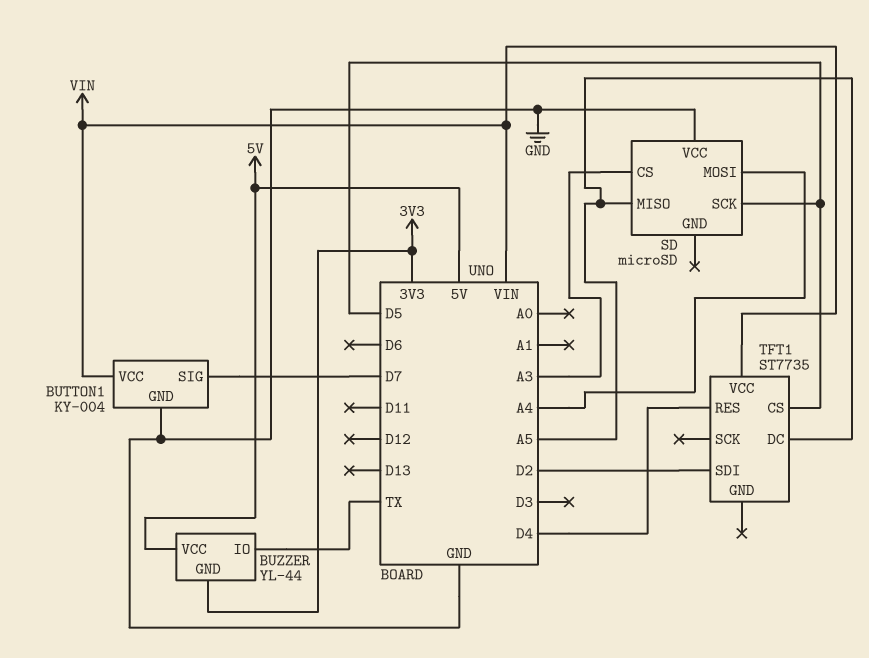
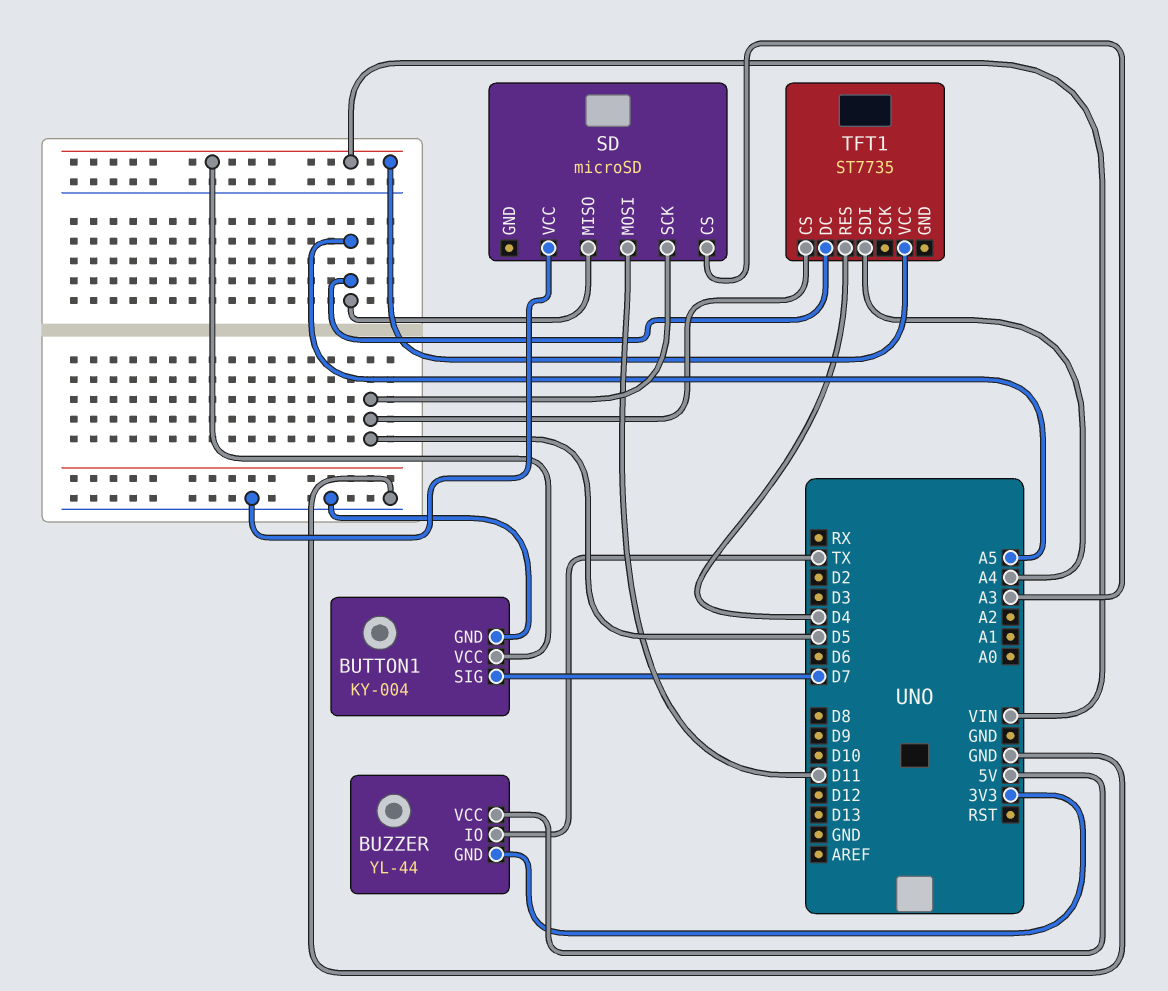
SD pin MOSI: A4 -> D11
TFT1 pin SDI: D2 -> A4

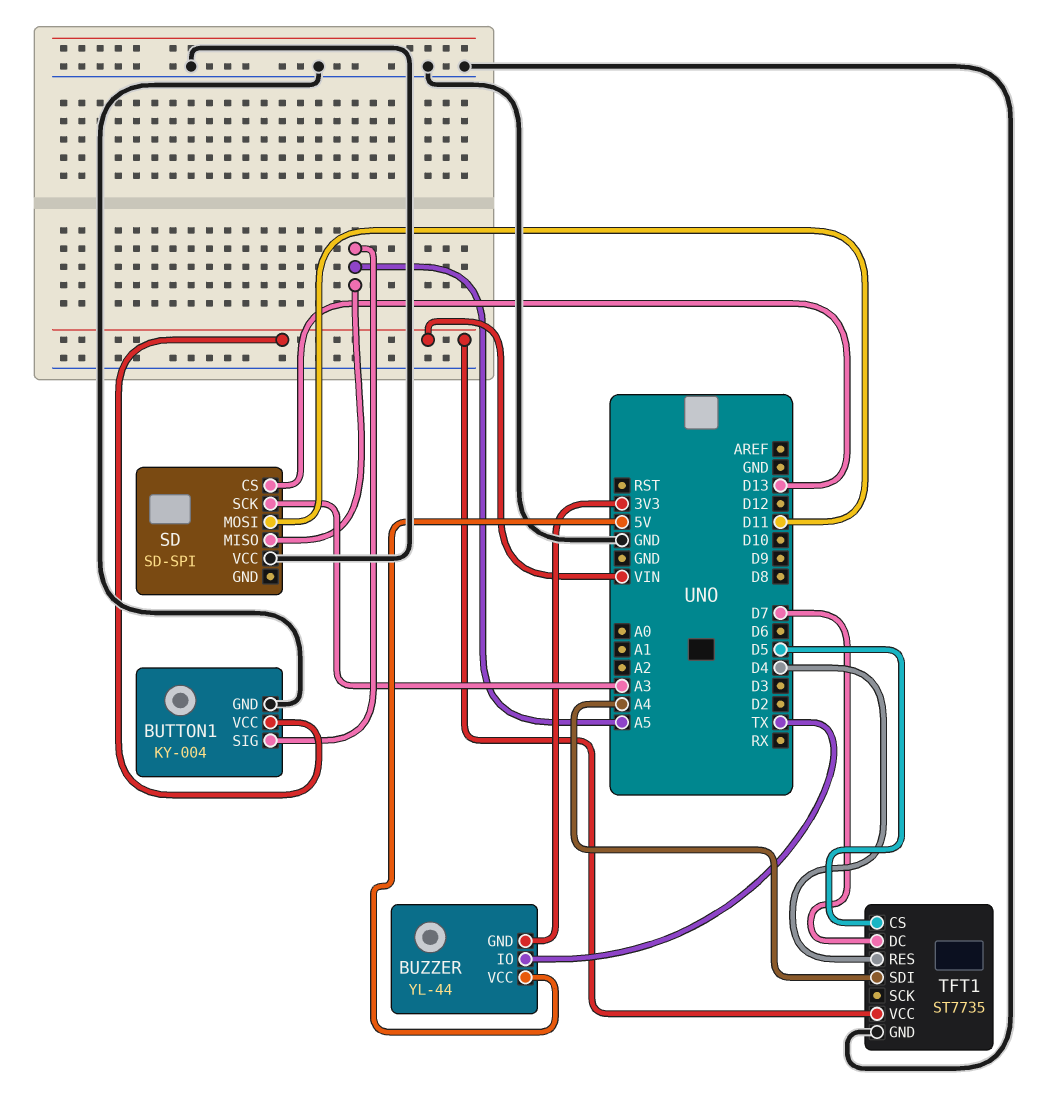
BUTTON1 pin SIG: D7 -> A5
SD: microSD -> SD-SPI
SD pin CS: A3 -> D13
SD pin SCK: D5 -> A3
TFT1 pin DC: A5 -> D7
TFT1 pin GND: none -> GND

